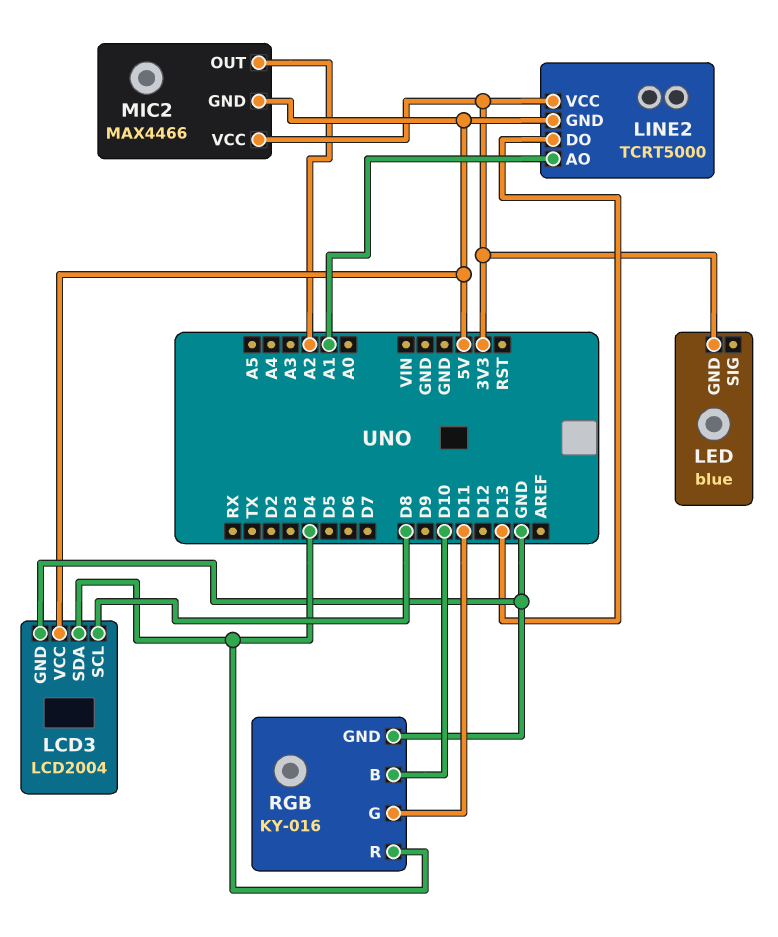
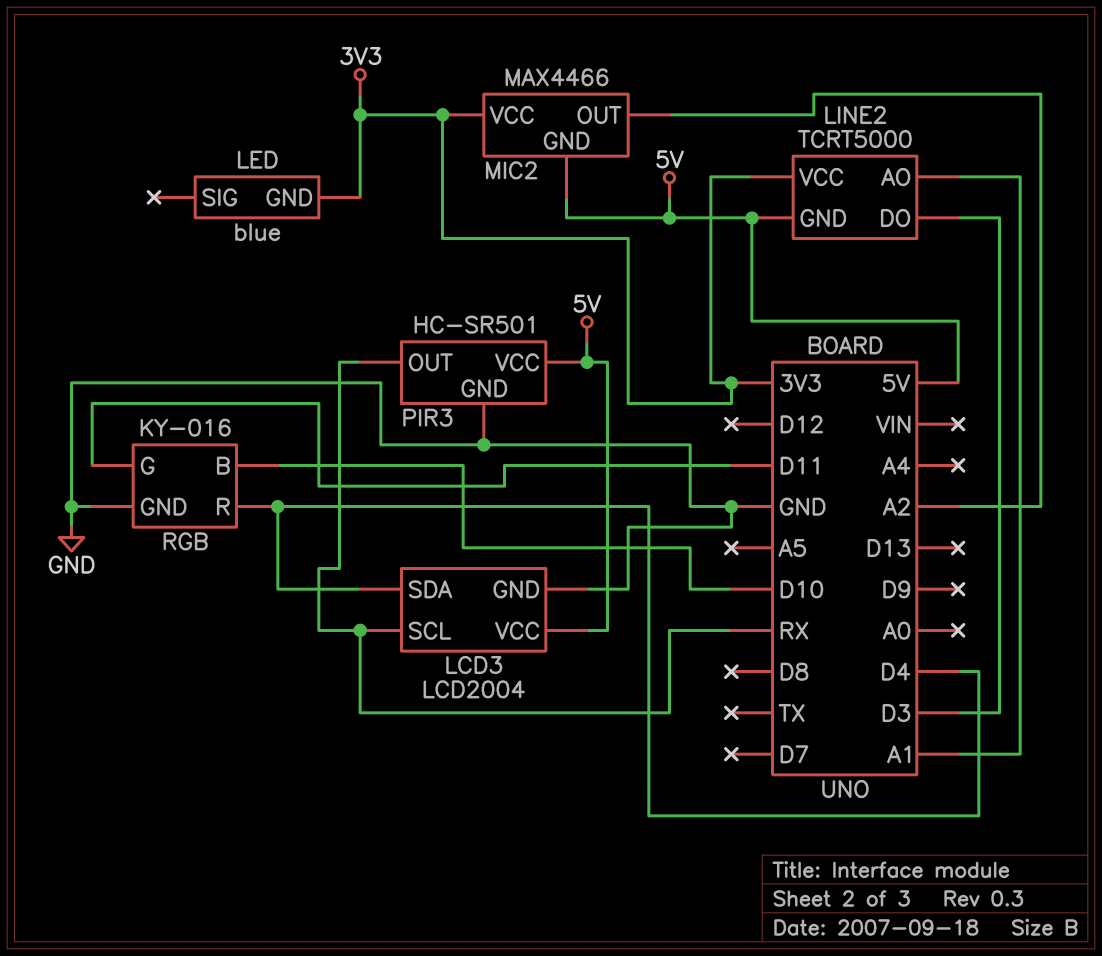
LCD3 pin SCL: D8 -> RX
LINE2 pin DO: D13 -> D3
PIR3: none -> HC-SR501
PIR3 pin GND: none -> GND
PIR3 pin OUT: none -> RX
PIR3 pin VCC: none -> 5V

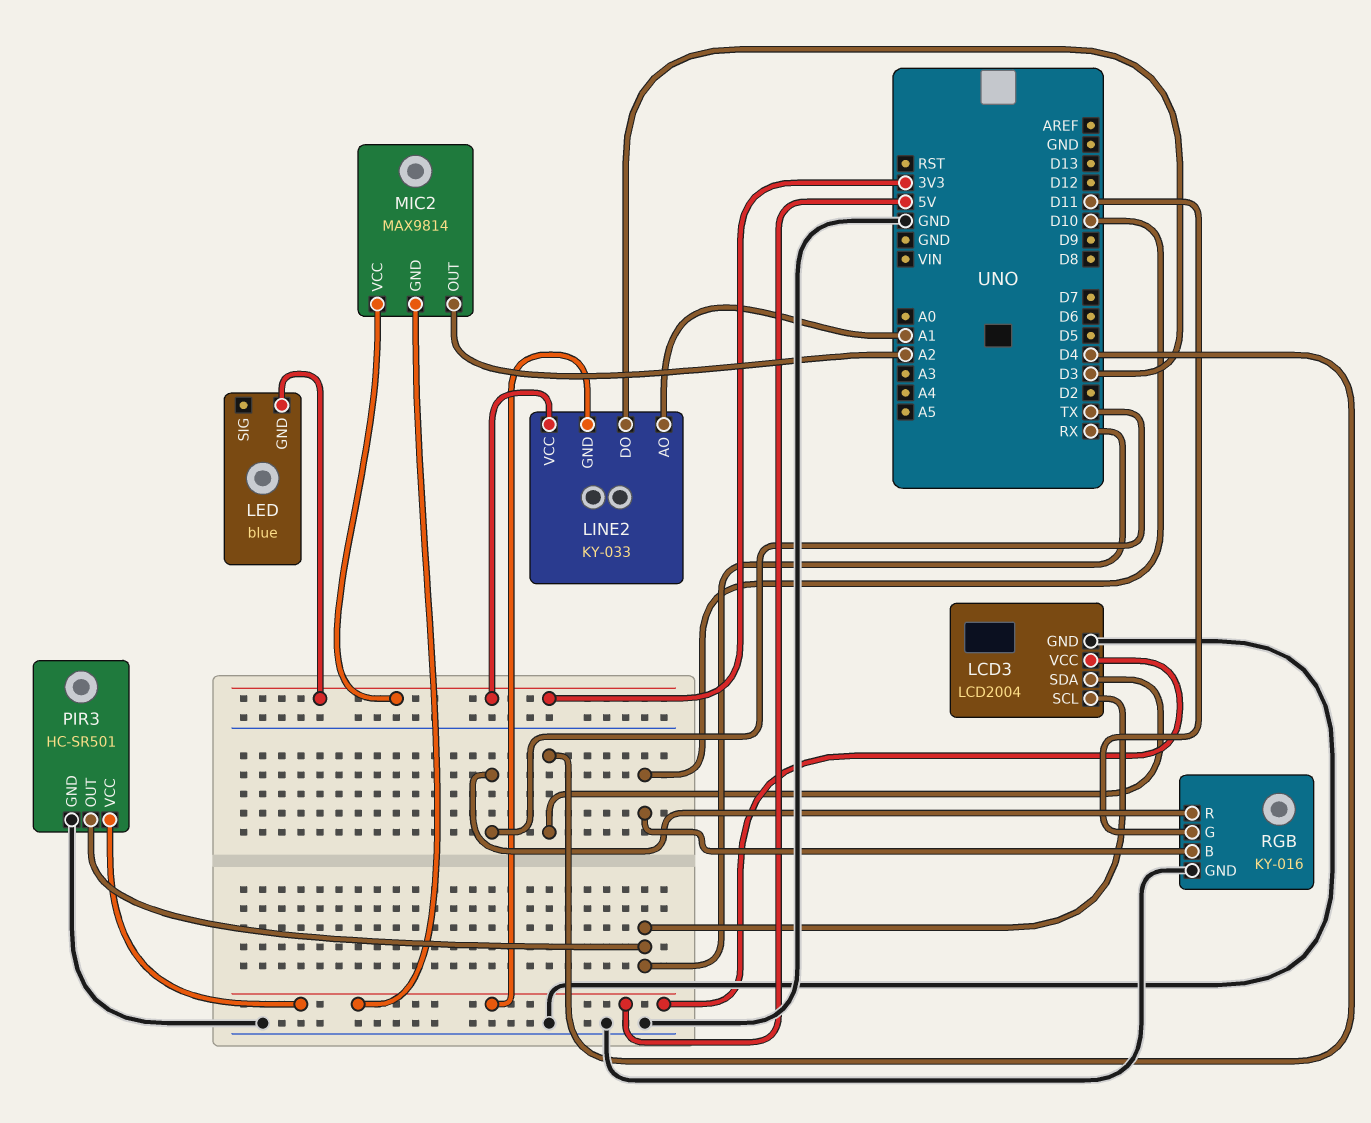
LINE2: TCRT5000 -> KY-033
MIC2: MAX4466 -> MAX9814
RGB pin R: D4 -> TX

